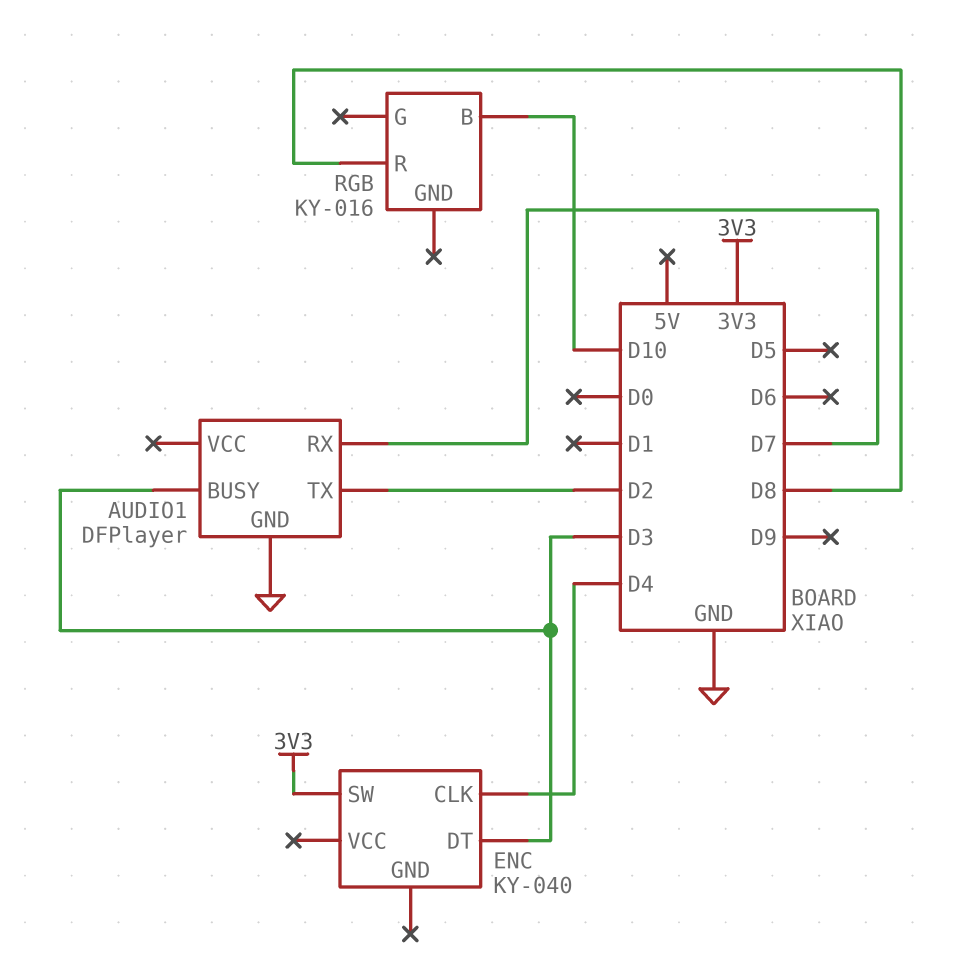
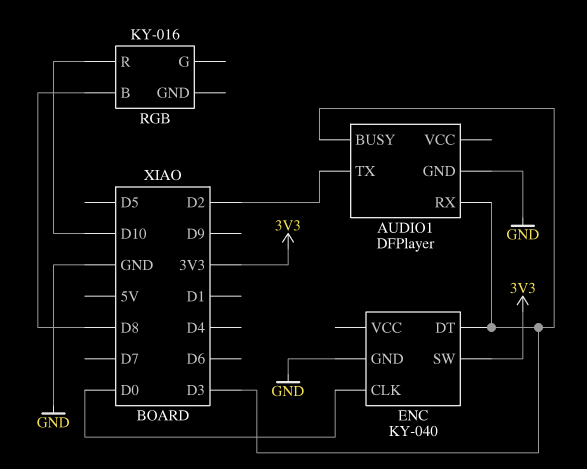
AUDIO1 pin RX: D7 -> D3
ENC pin CLK: D4 -> D0
ENC pin GND: none -> GND
RGB pin B: D10 -> D8
RGB pin R: D8 -> D10

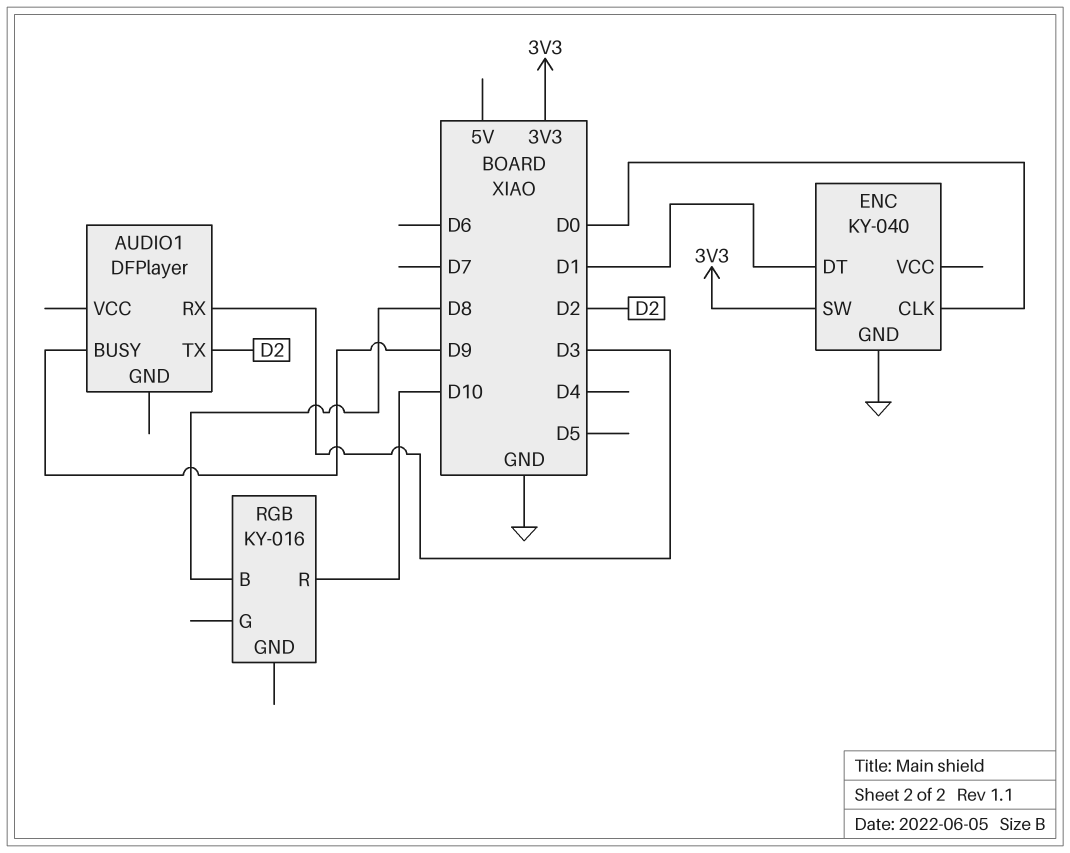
AUDIO1 pin BUSY: D3 -> D9
AUDIO1 pin GND: GND -> none
ENC pin DT: D3 -> D1

